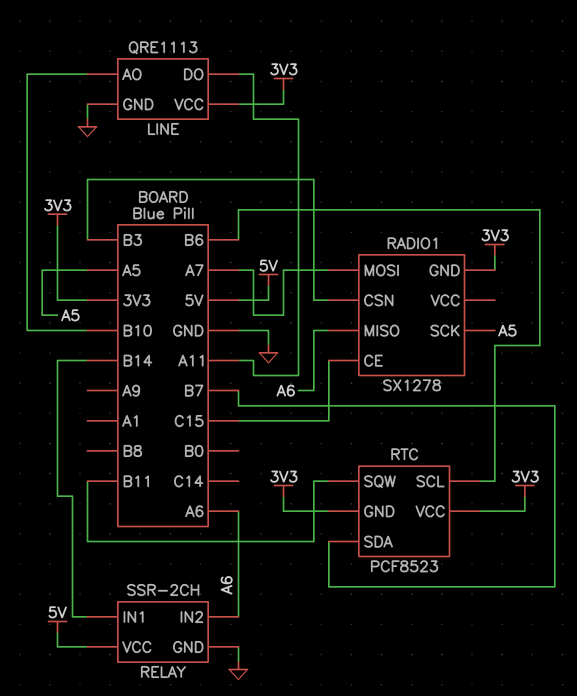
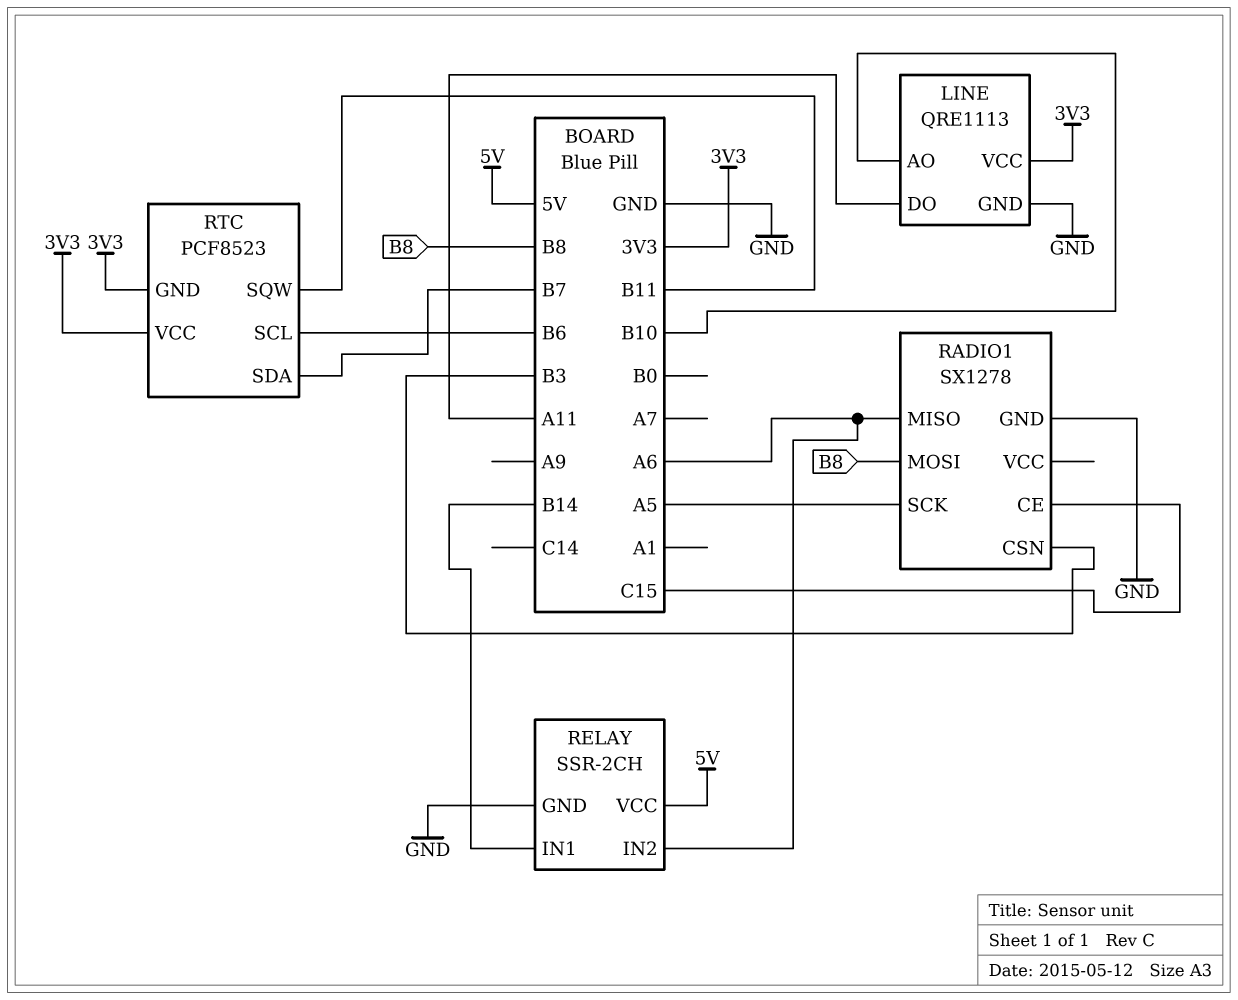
RADIO1 pin GND: 3V3 -> GND
RADIO1 pin MOSI: A7 -> B8

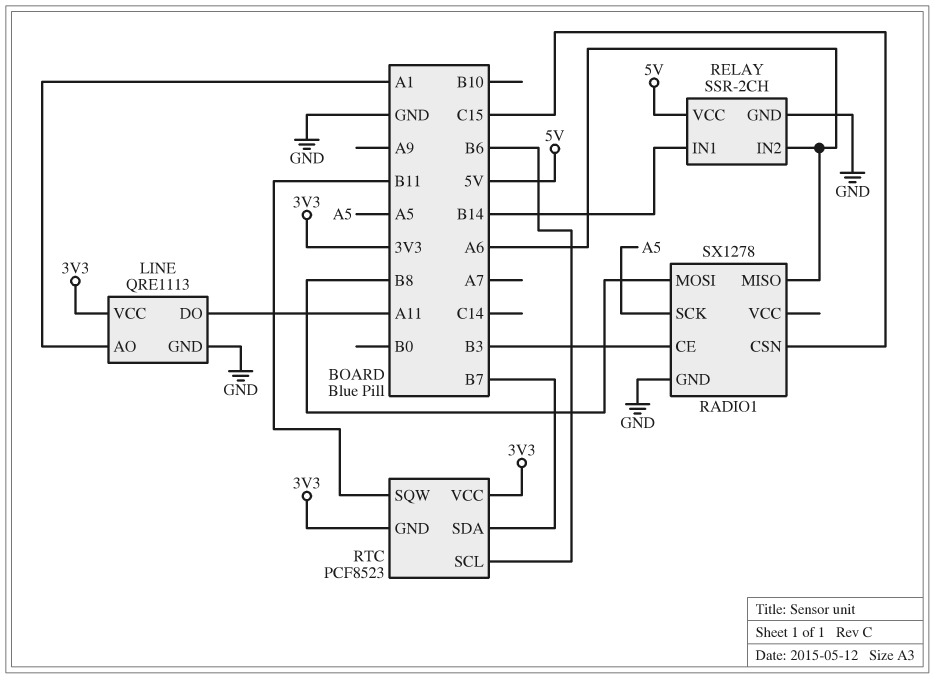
LINE pin AO: B10 -> A1
RADIO1 pin CE: C15 -> B3
RADIO1 pin CSN: B3 -> C15

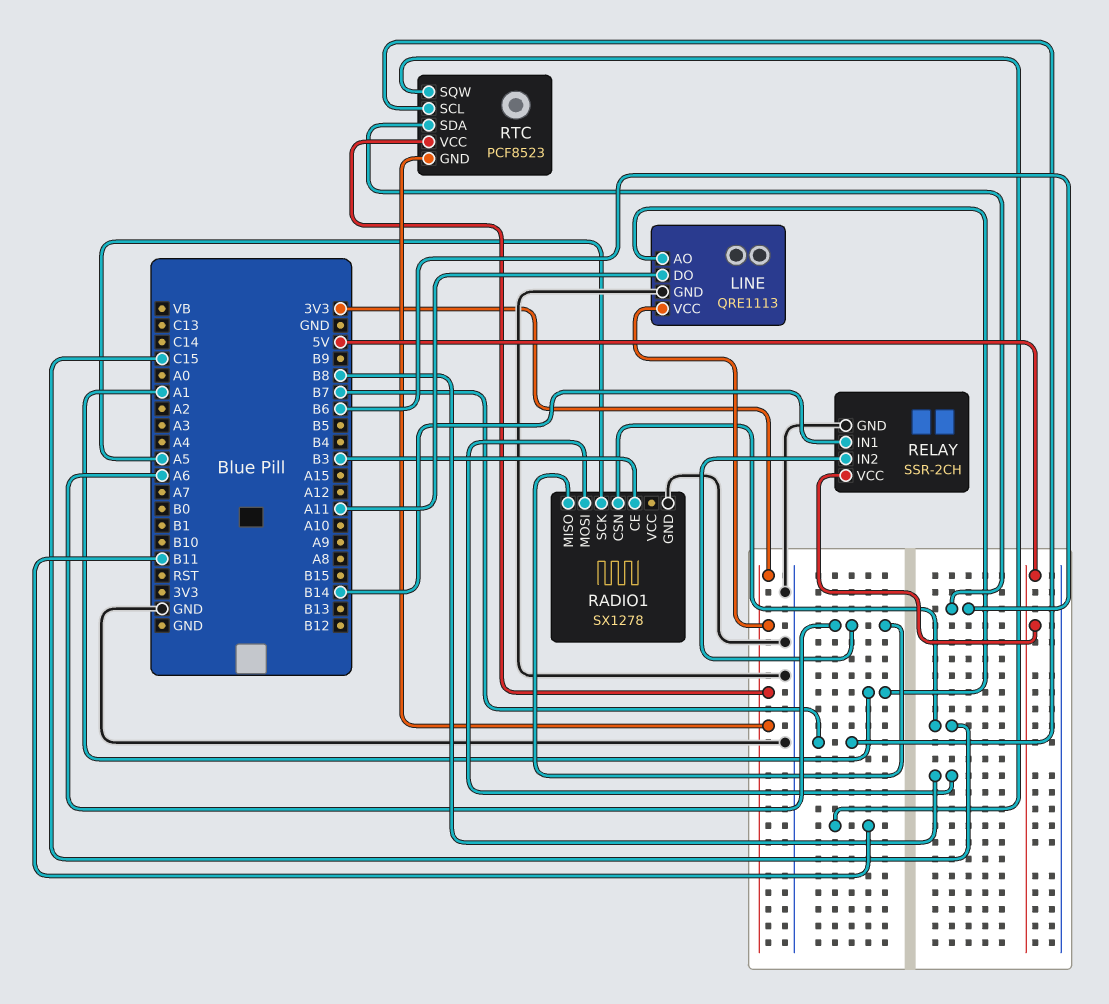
RTC pin SCL: B6 -> B7
RTC pin SDA: B7 -> B6

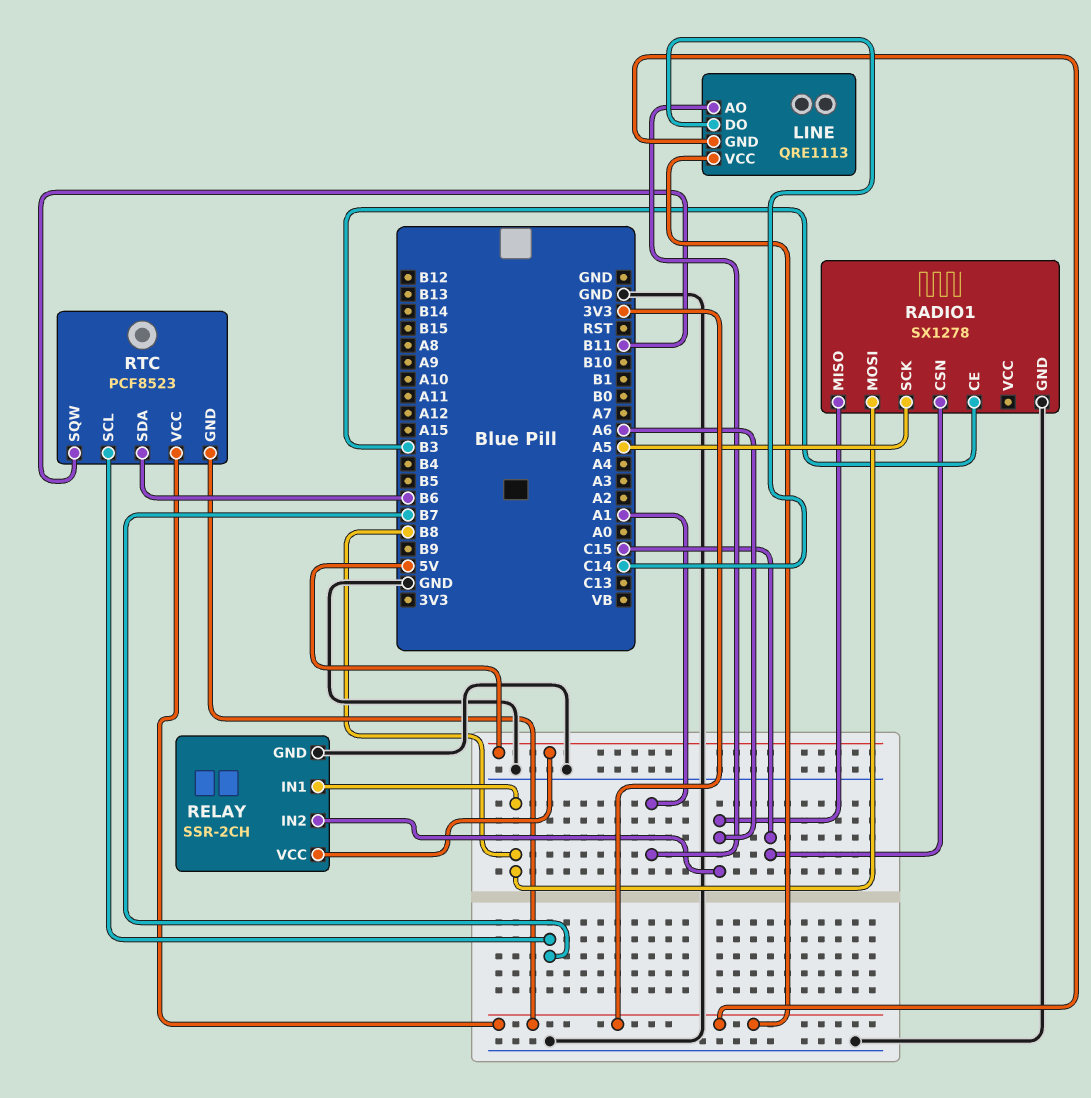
LINE pin DO: A11 -> C14
LINE pin GND: GND -> 3V3
RELAY pin IN1: B14 -> B8

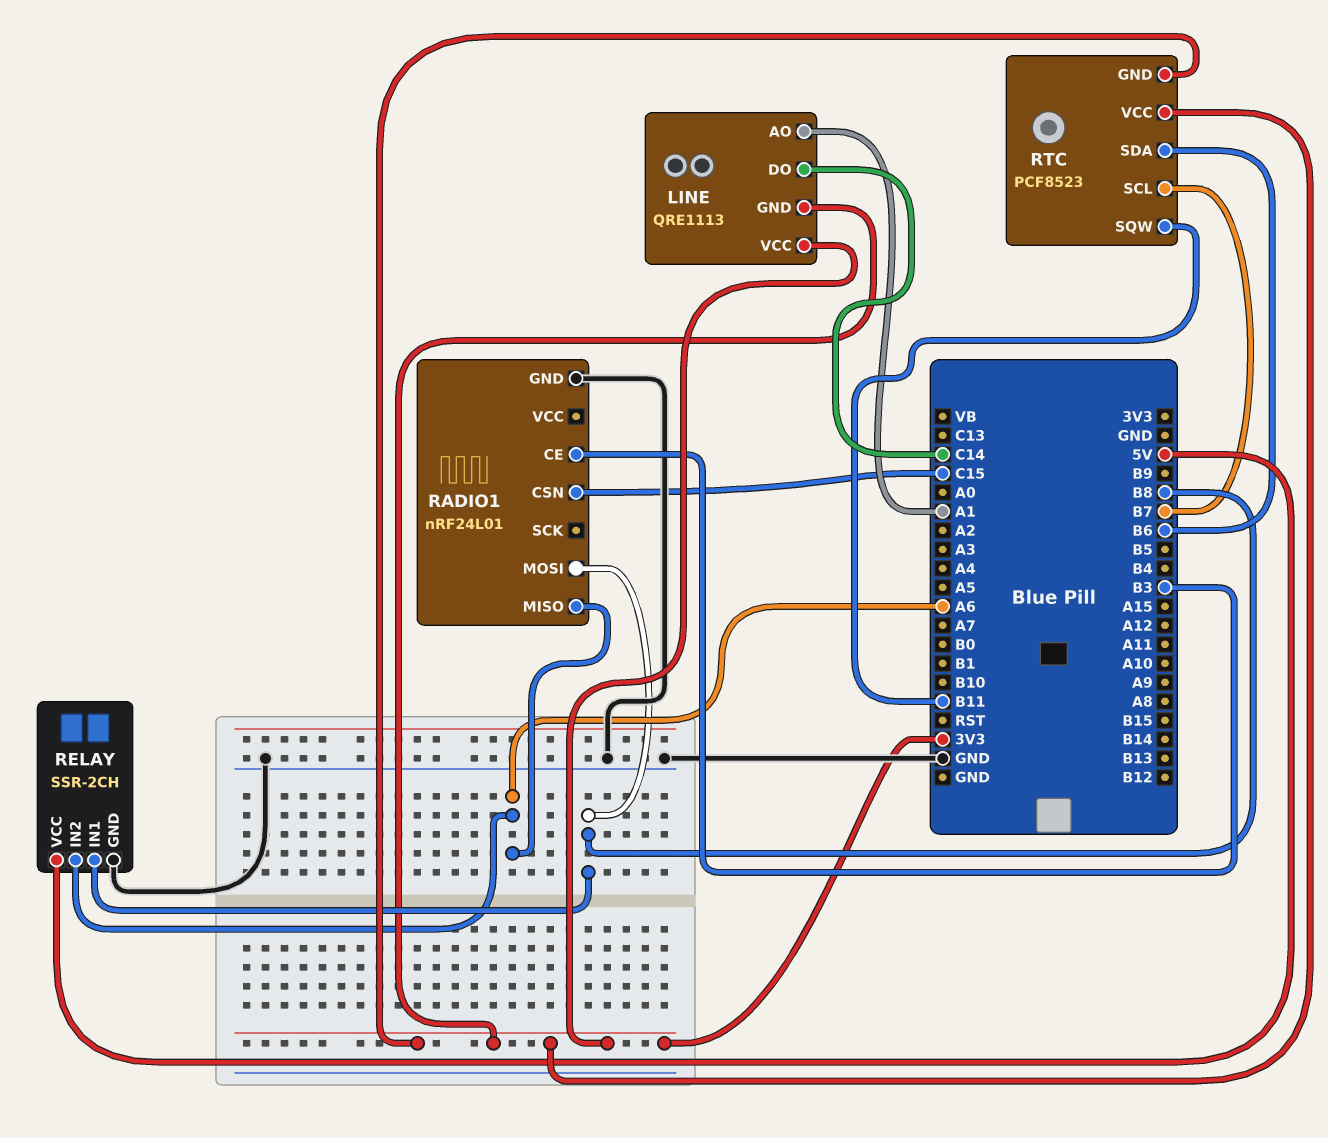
RADIO1: SX1278 -> nRF24L01
RADIO1 pin SCK: A5 -> none

